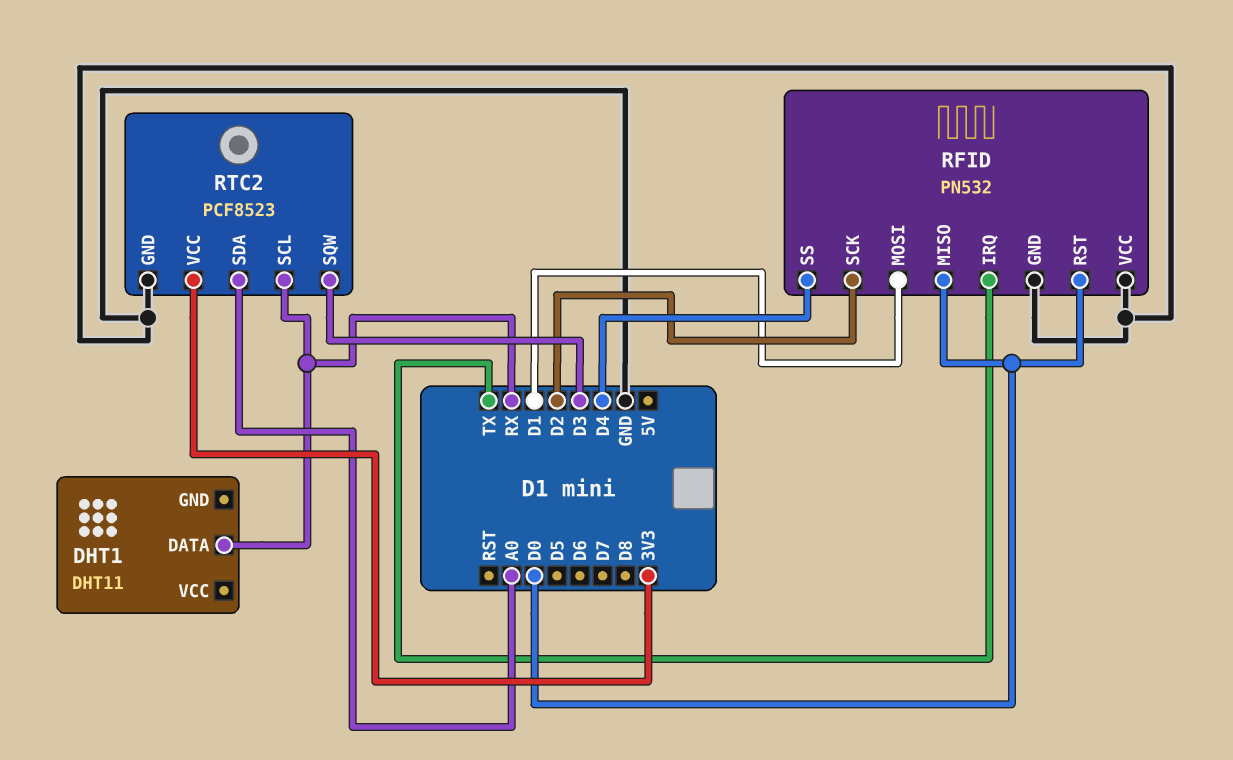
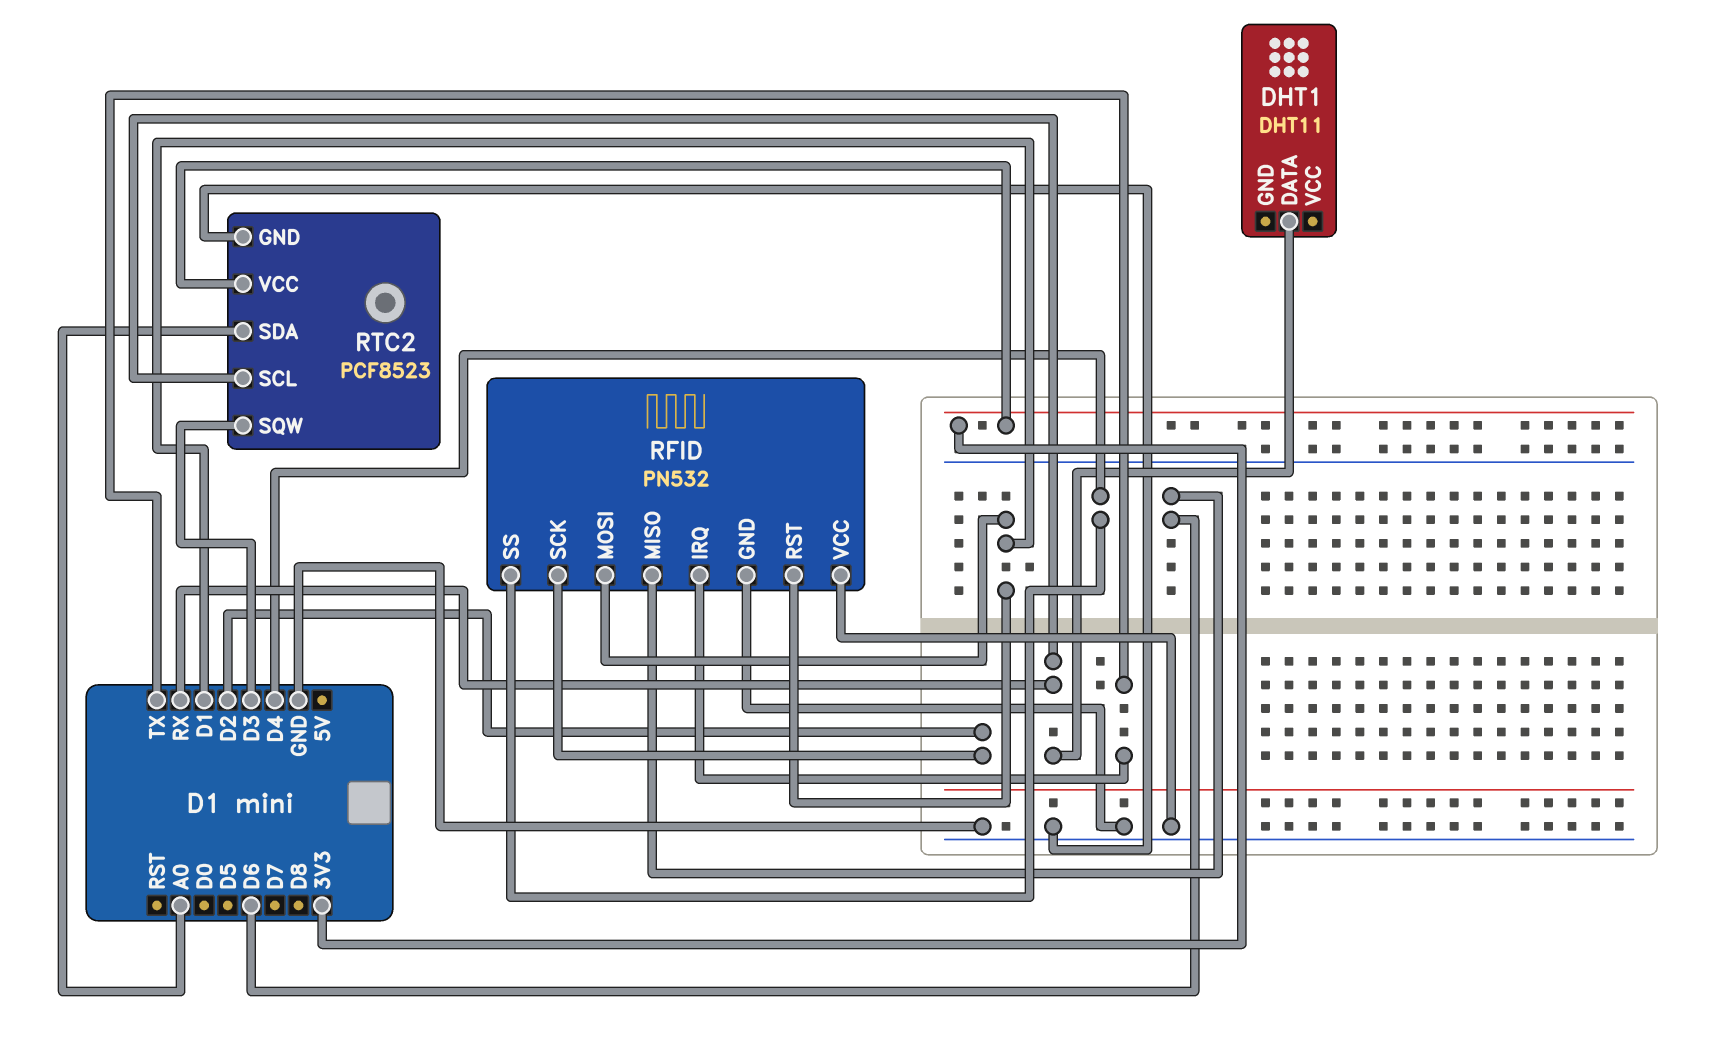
RFID pin MISO: D0 -> D6
RFID pin RST: D0 -> D1

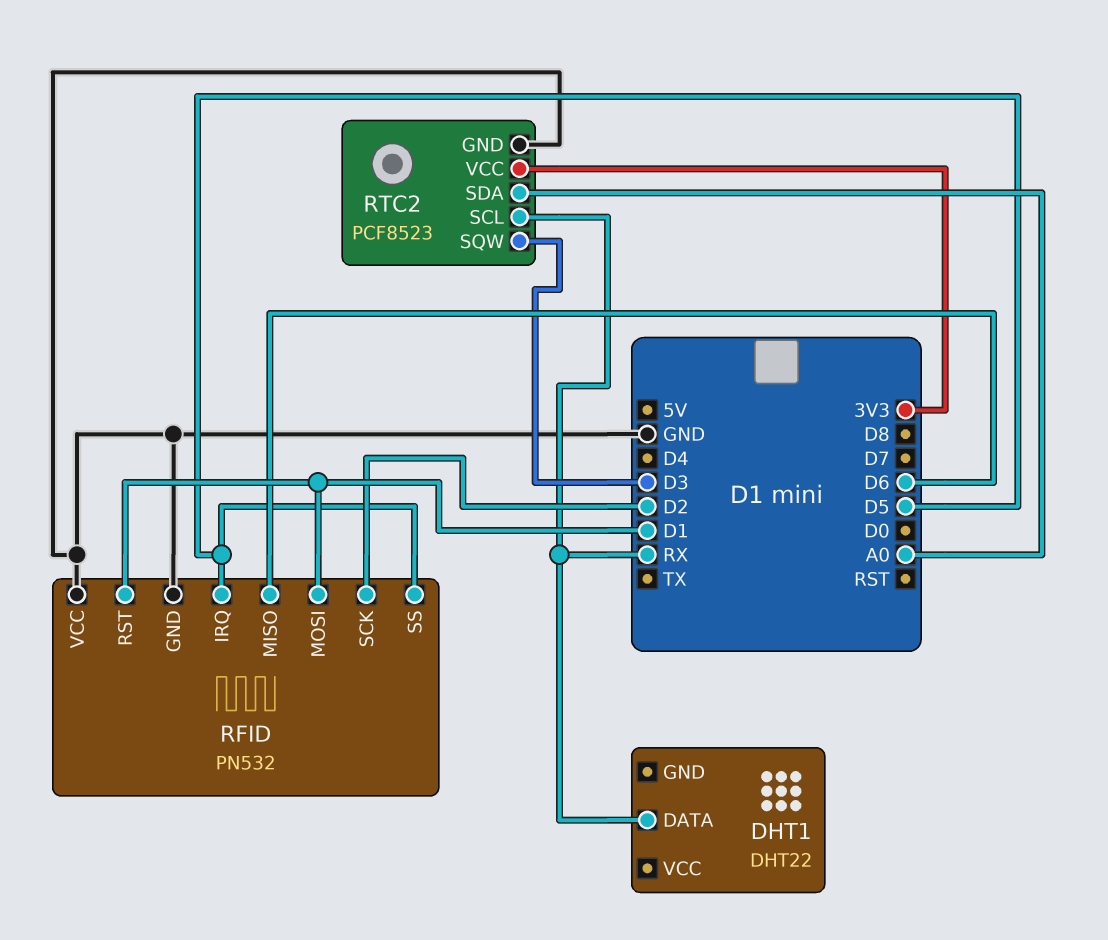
DHT1: DHT11 -> DHT22
RFID pin IRQ: TX -> D5
RFID pin SS: D4 -> D5

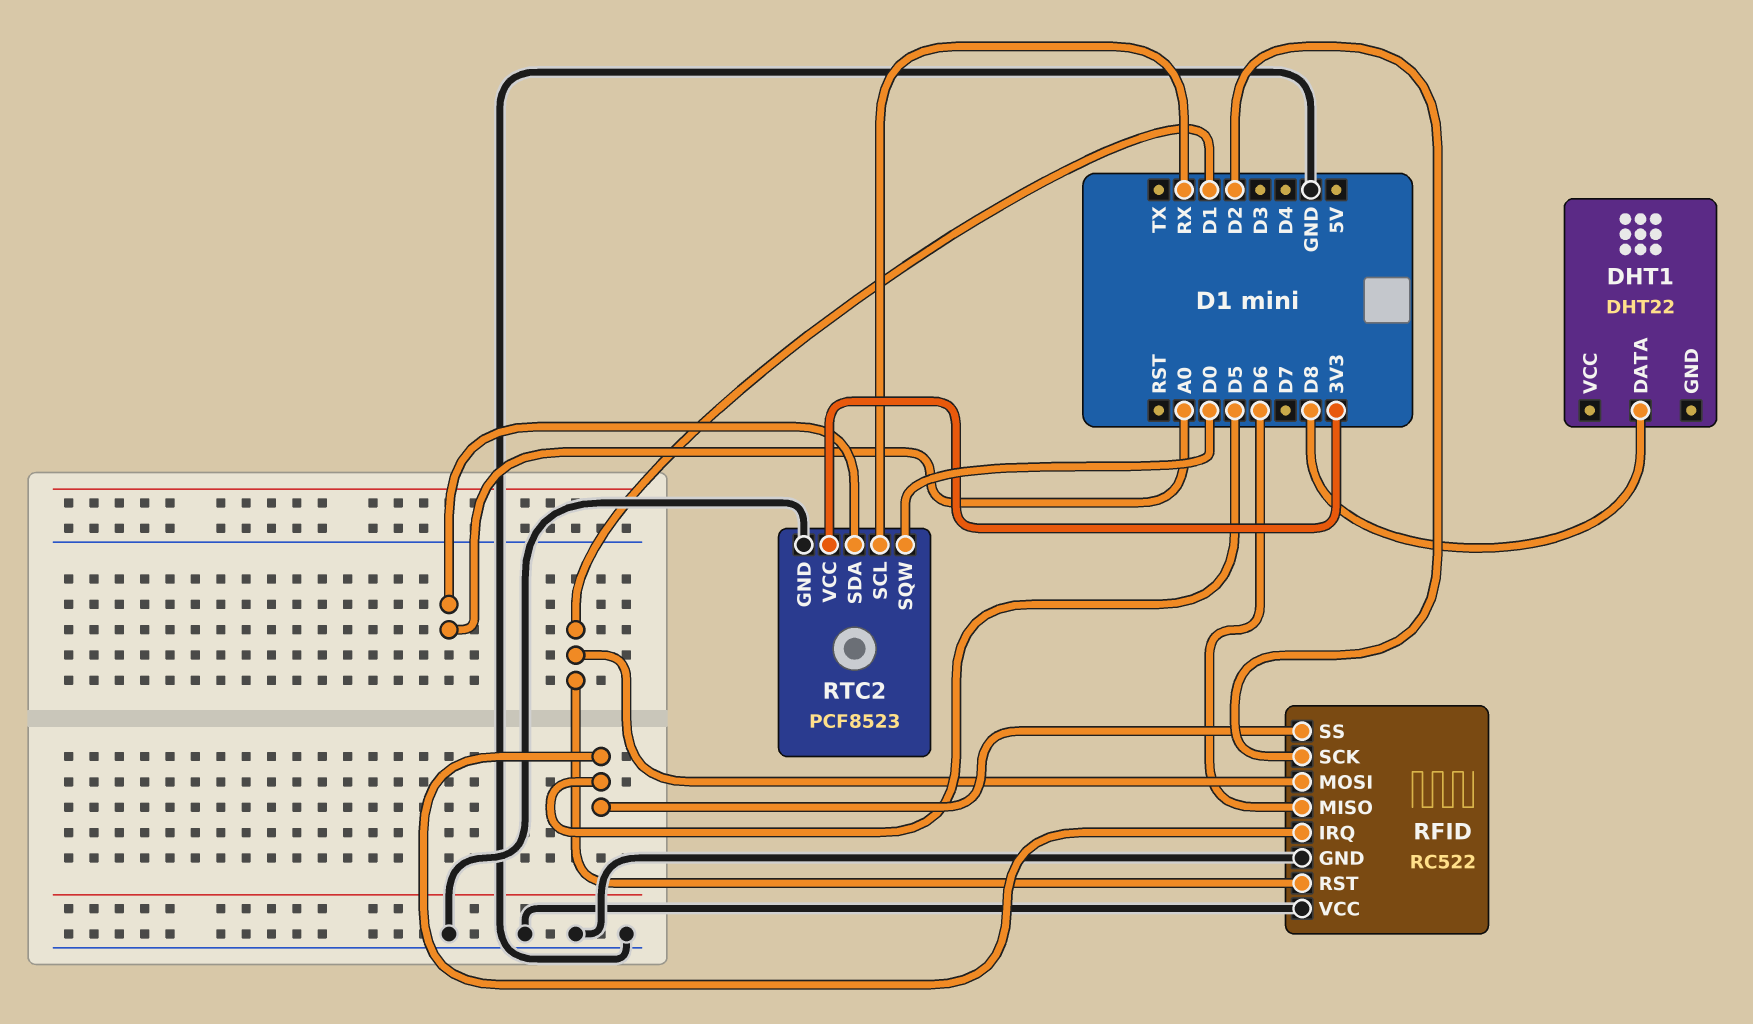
DHT1 pin DATA: RX -> D8
RFID: PN532 -> RC522
RTC2 pin SQW: D3 -> D0

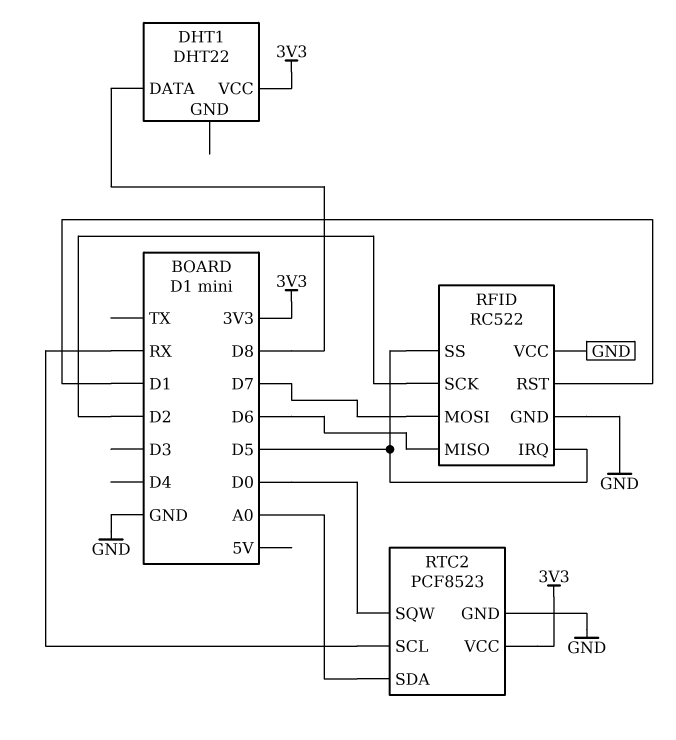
DHT1 pin VCC: none -> 3V3
RFID pin MOSI: D1 -> D7

